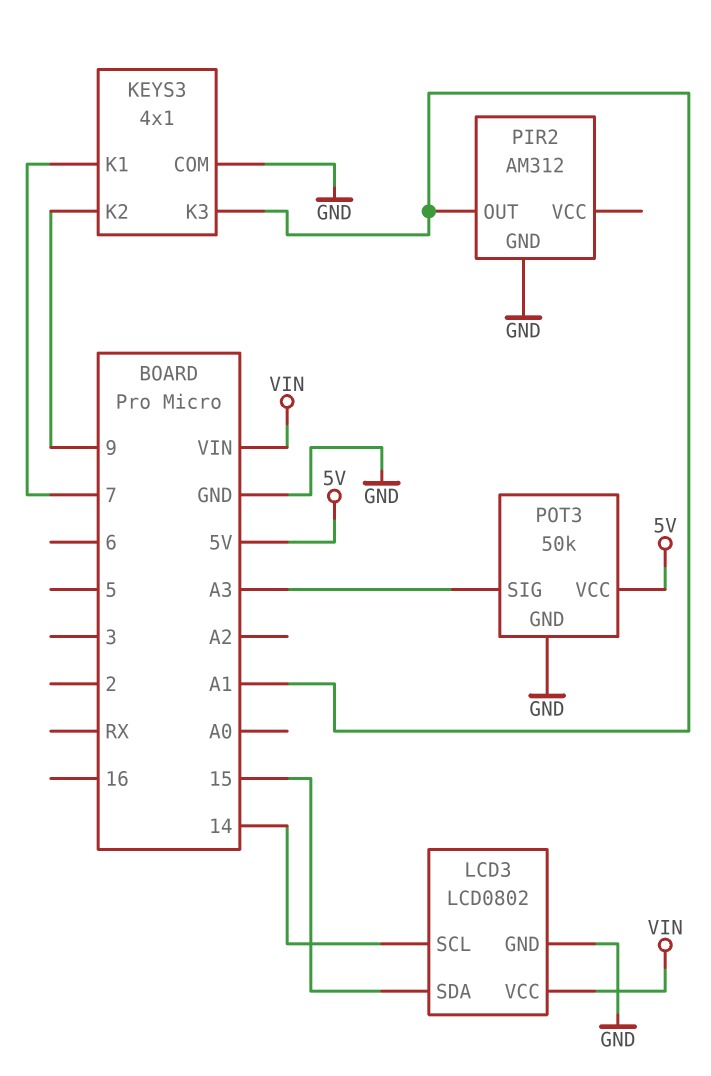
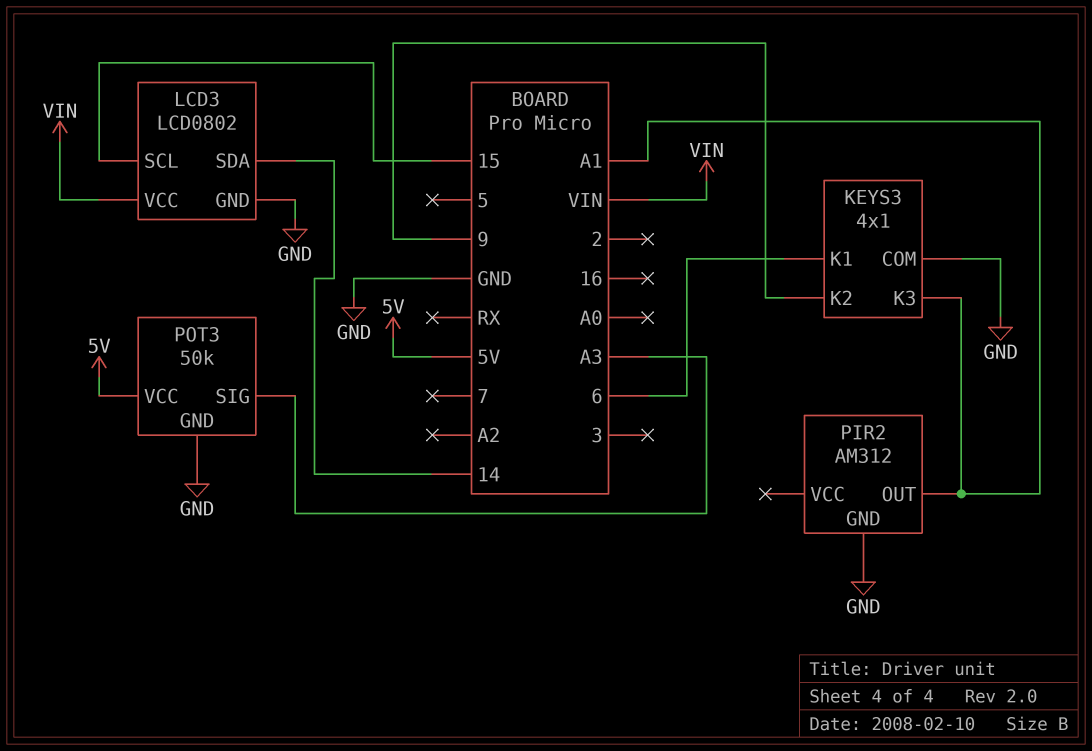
KEYS3 pin K1: 7 -> 6
LCD3 pin SCL: 14 -> 15
LCD3 pin SDA: 15 -> 14

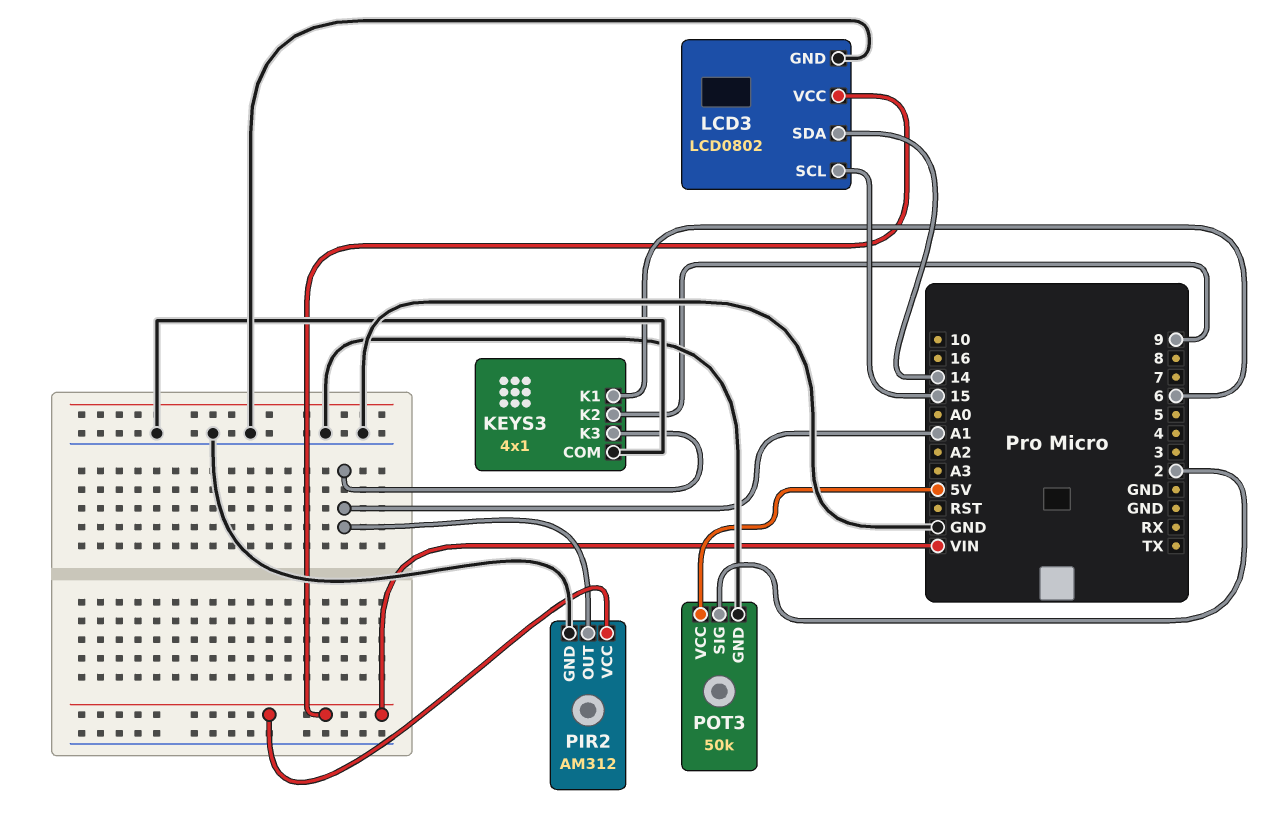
PIR2 pin VCC: none -> VIN
POT3 pin SIG: A3 -> 2

